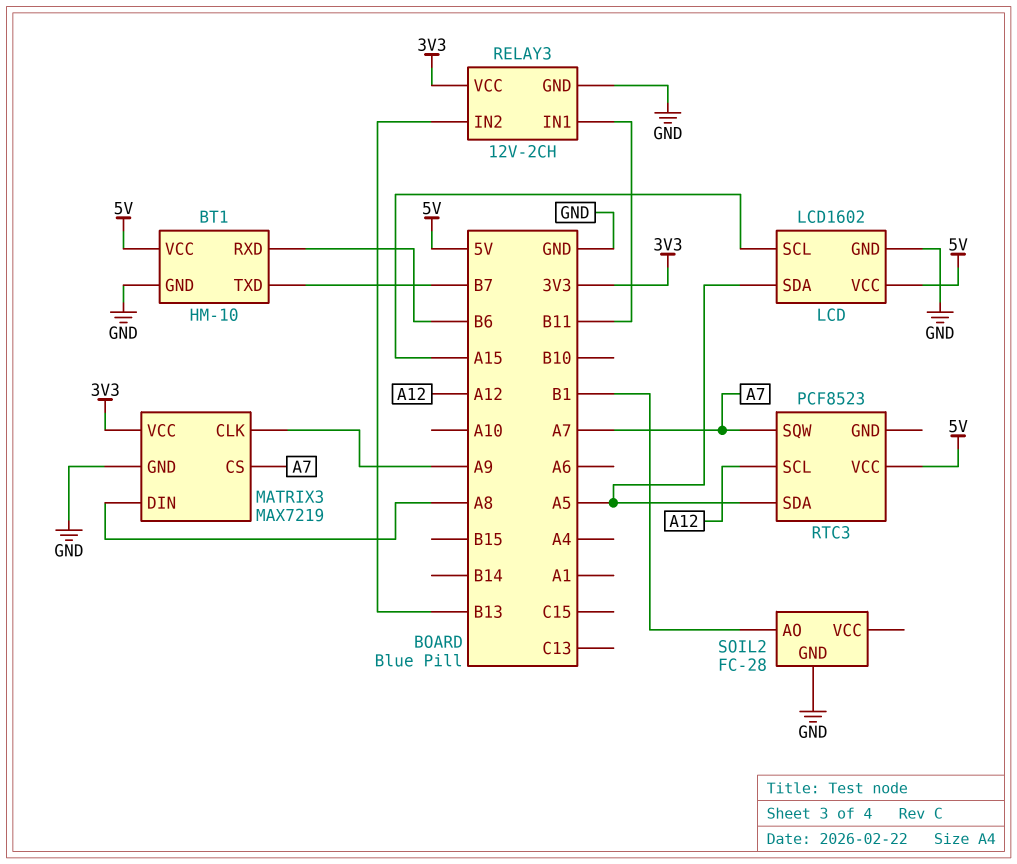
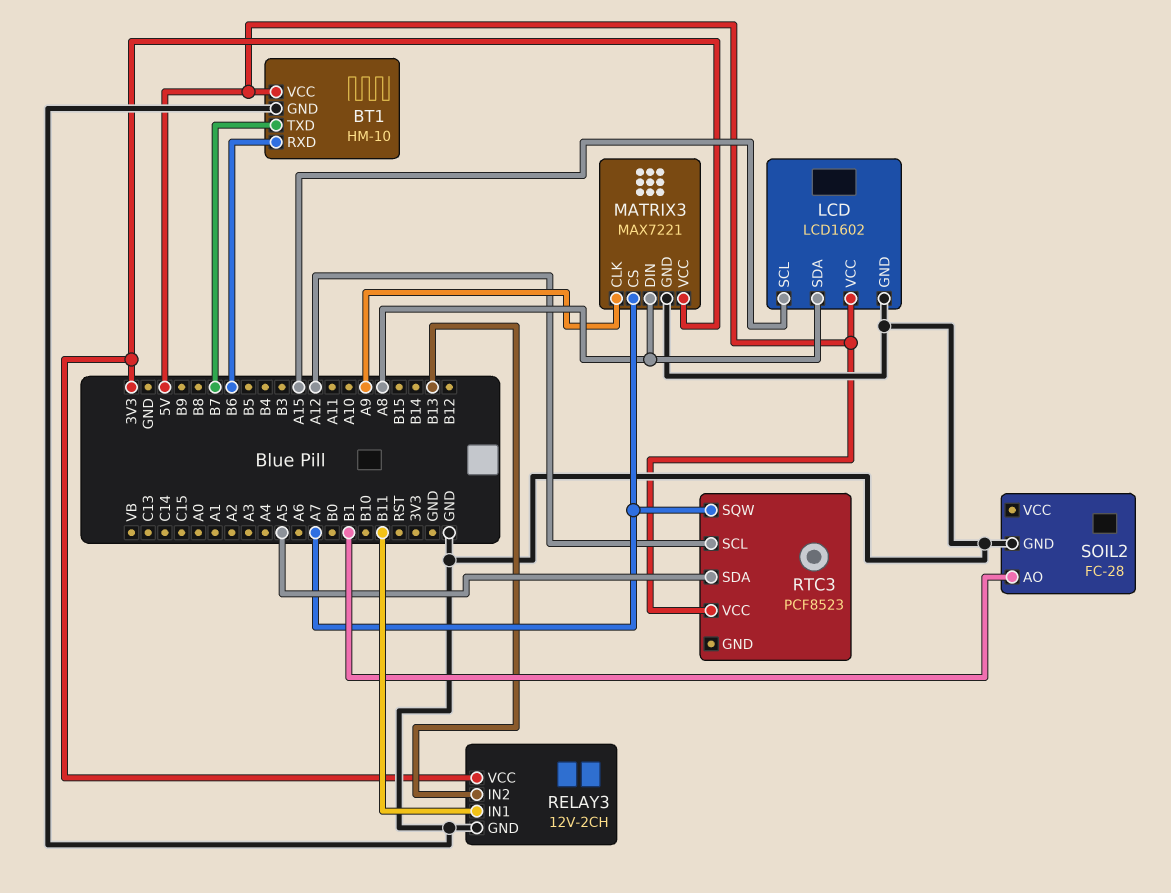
LCD pin SDA: A5 -> A8
MATRIX3: MAX7219 -> MAX7221

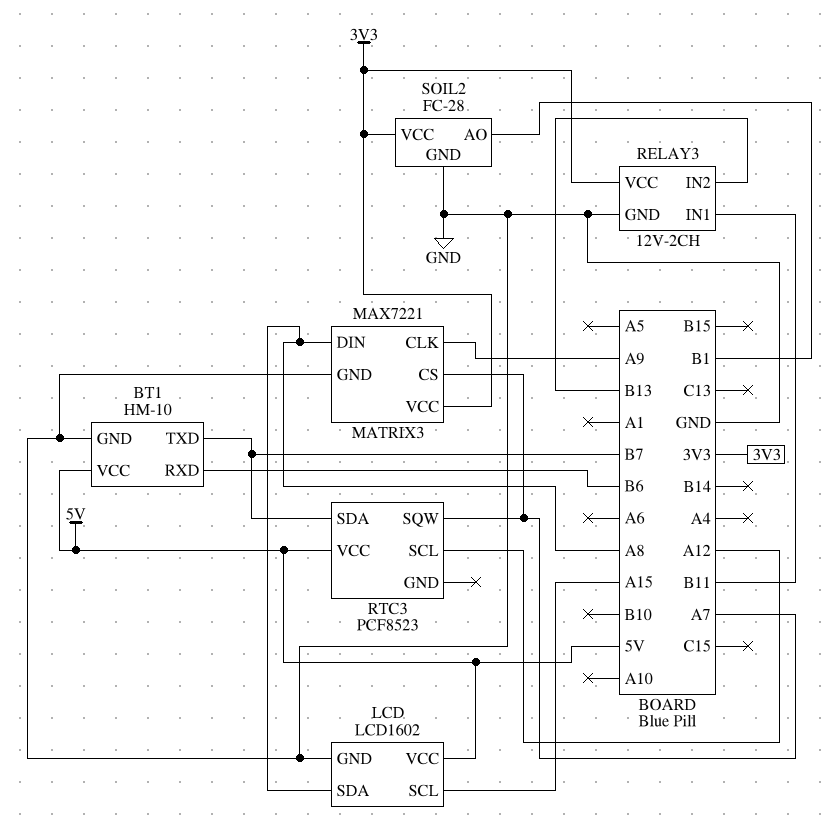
RTC3 pin SDA: A5 -> B7
SOIL2 pin VCC: none -> 3V3

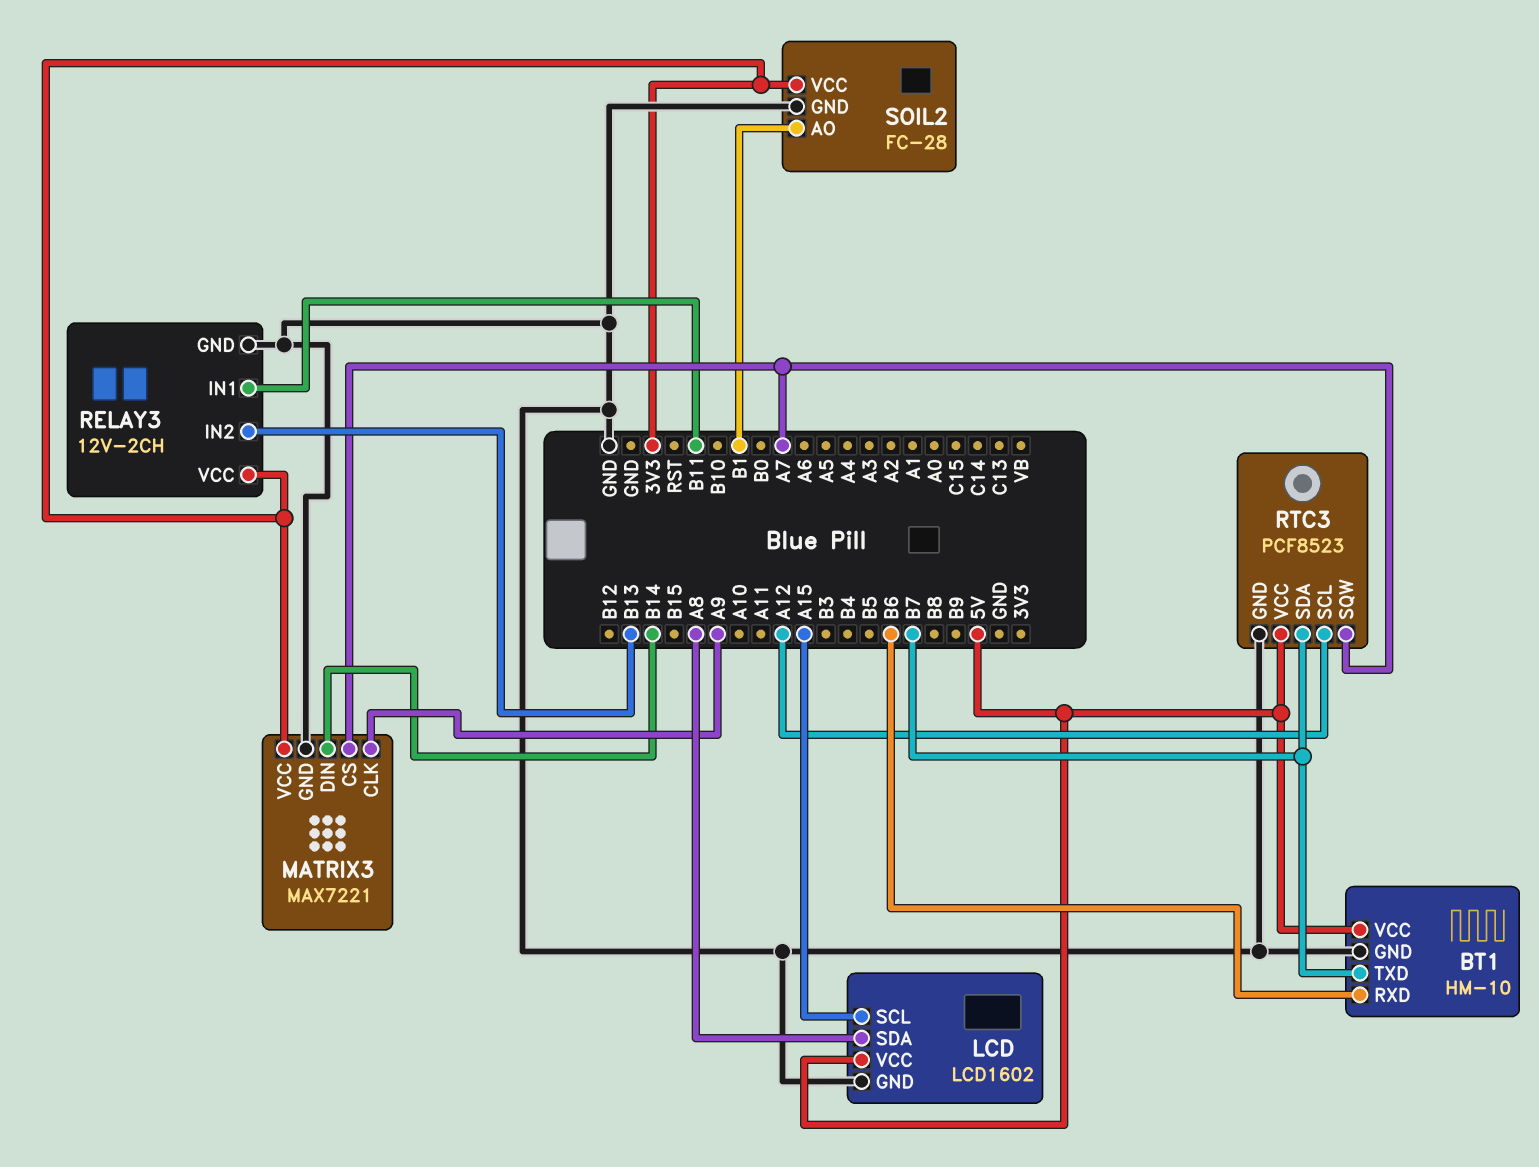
MATRIX3 pin DIN: A8 -> B14
RTC3 pin GND: none -> GND

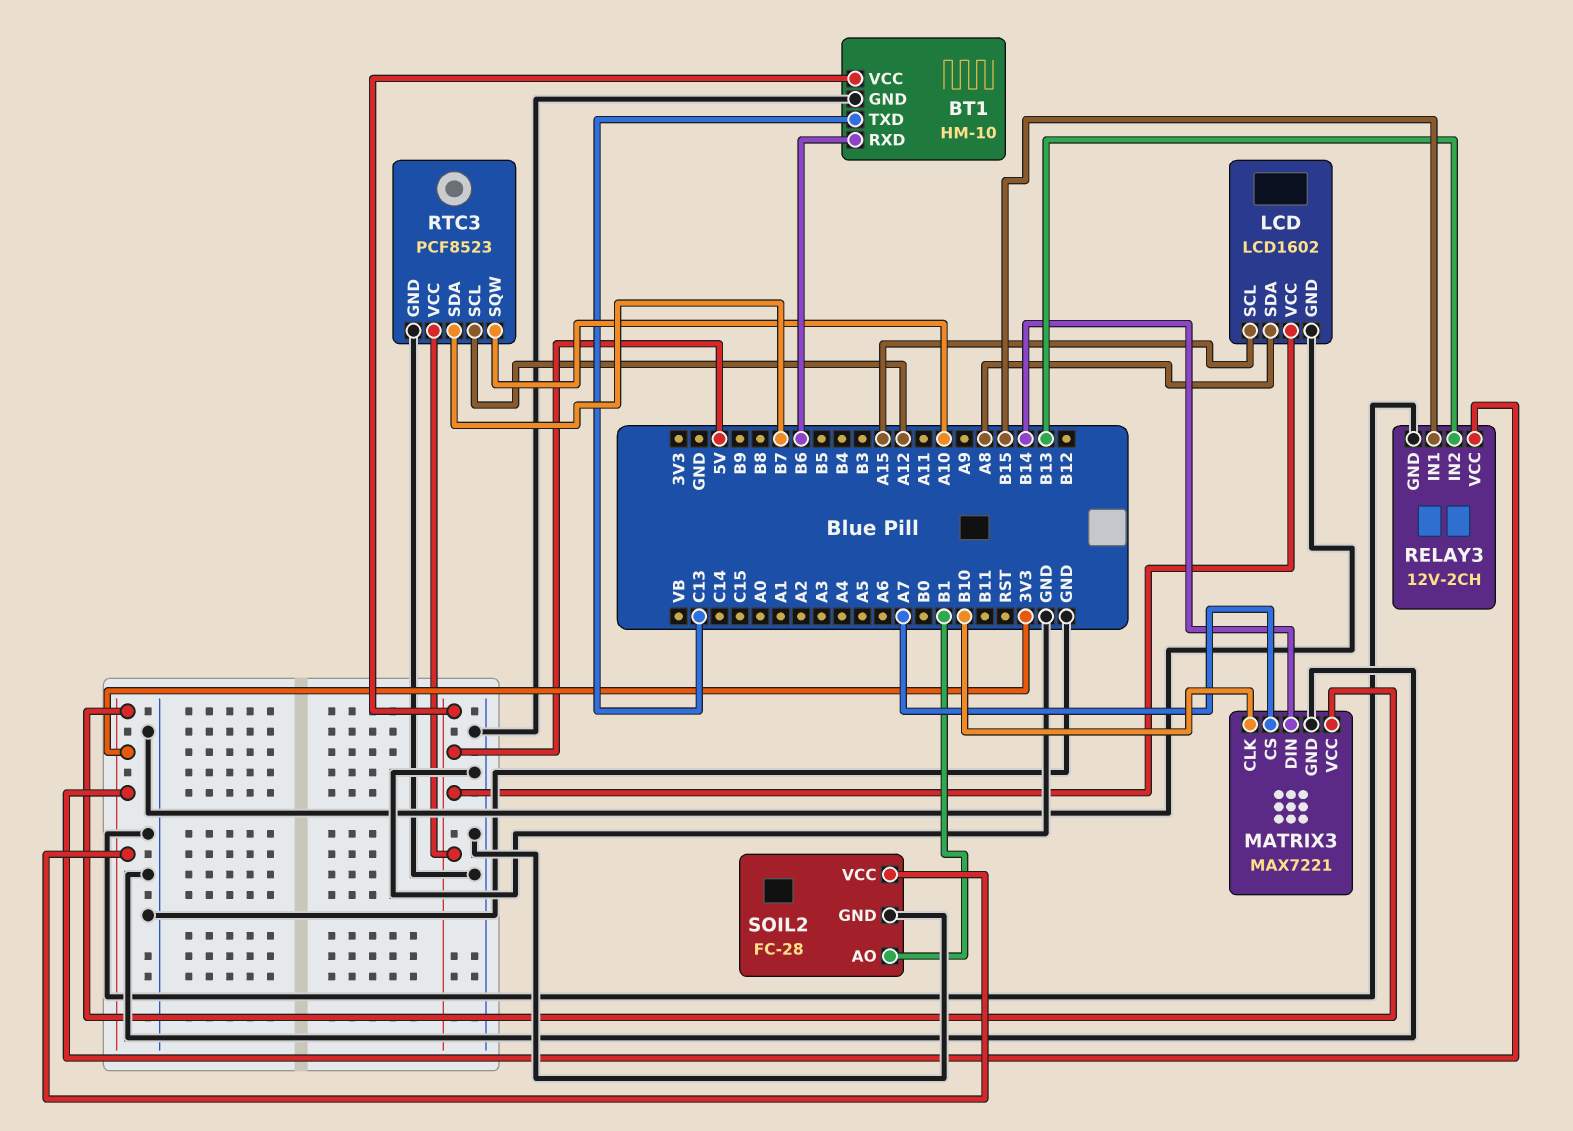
BT1 pin TXD: B7 -> C13
MATRIX3 pin CLK: A9 -> B10
RELAY3 pin IN1: B11 -> B15
RTC3 pin SQW: A7 -> A10

